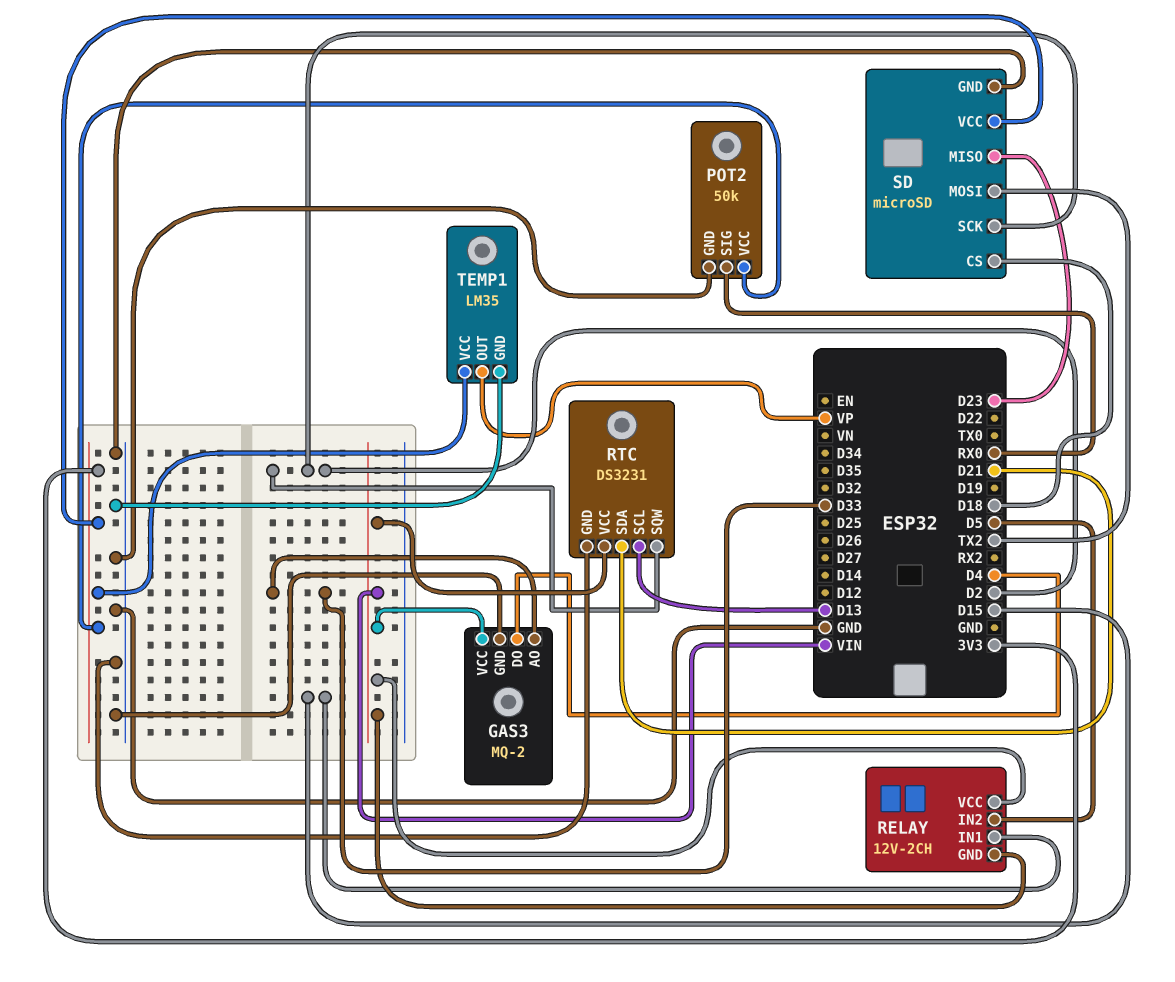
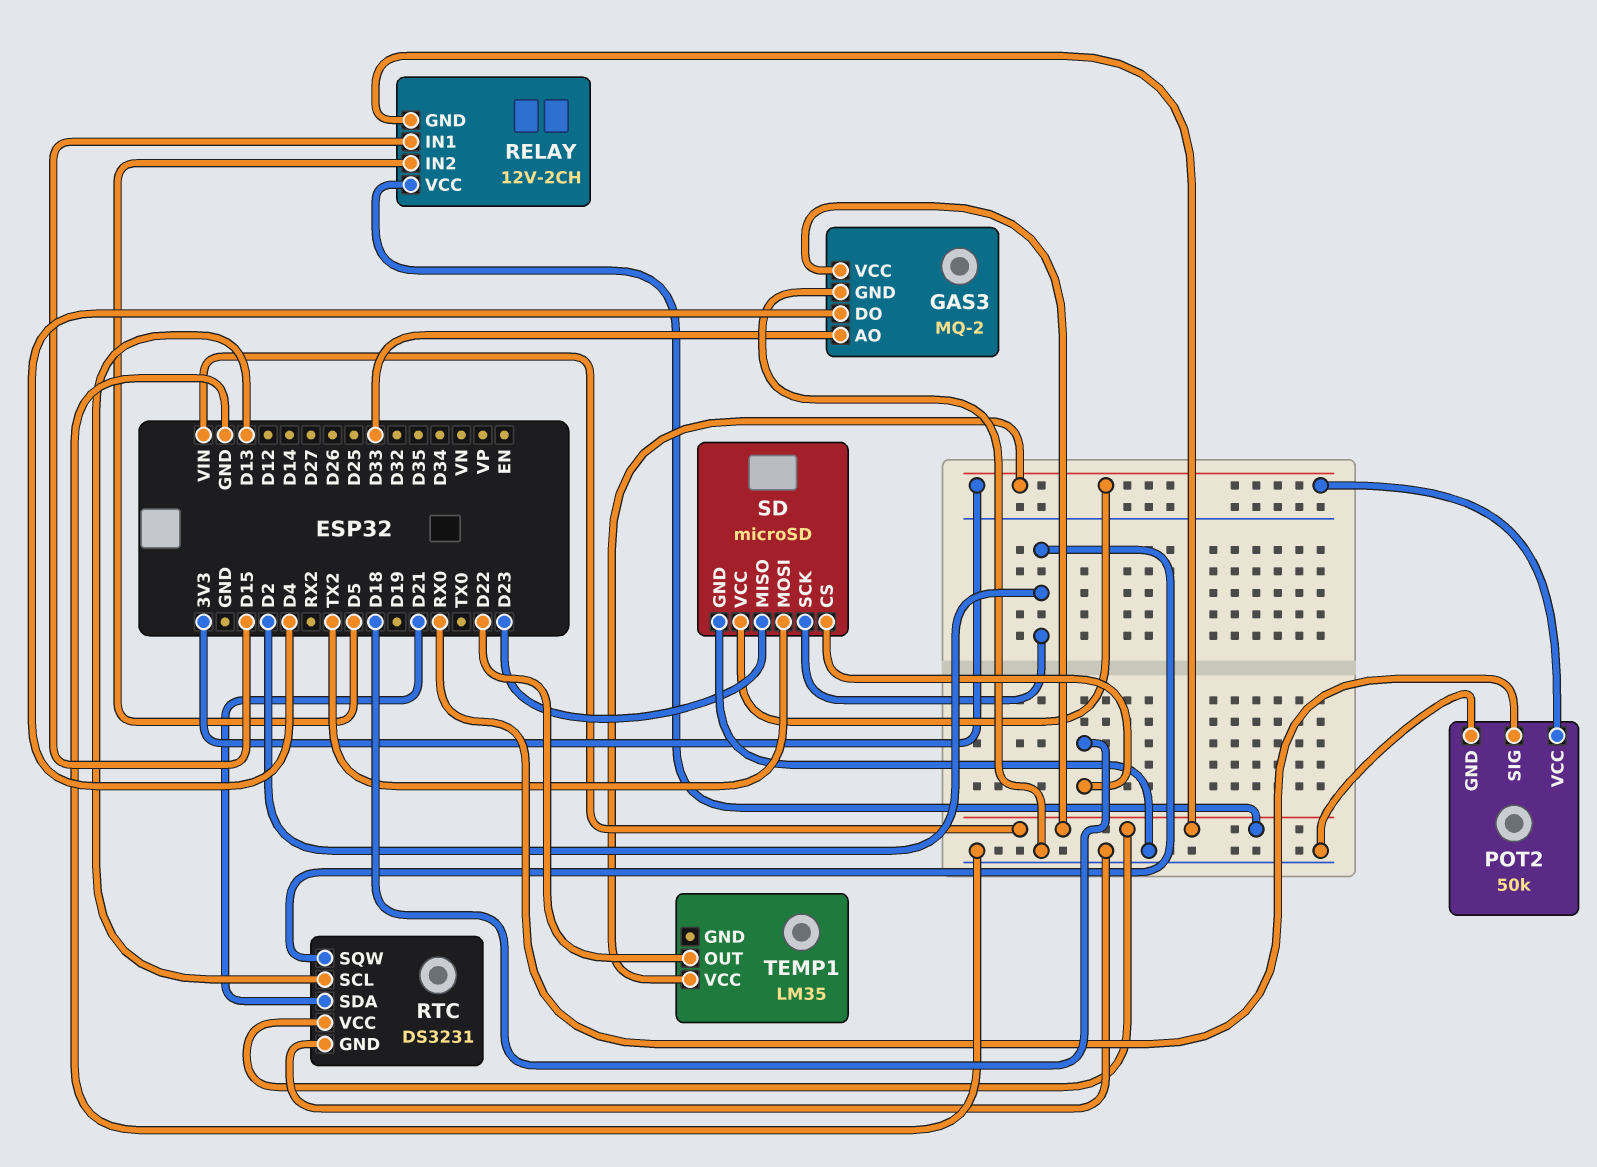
TEMP1 pin GND: GND -> none
TEMP1 pin OUT: VP -> D22

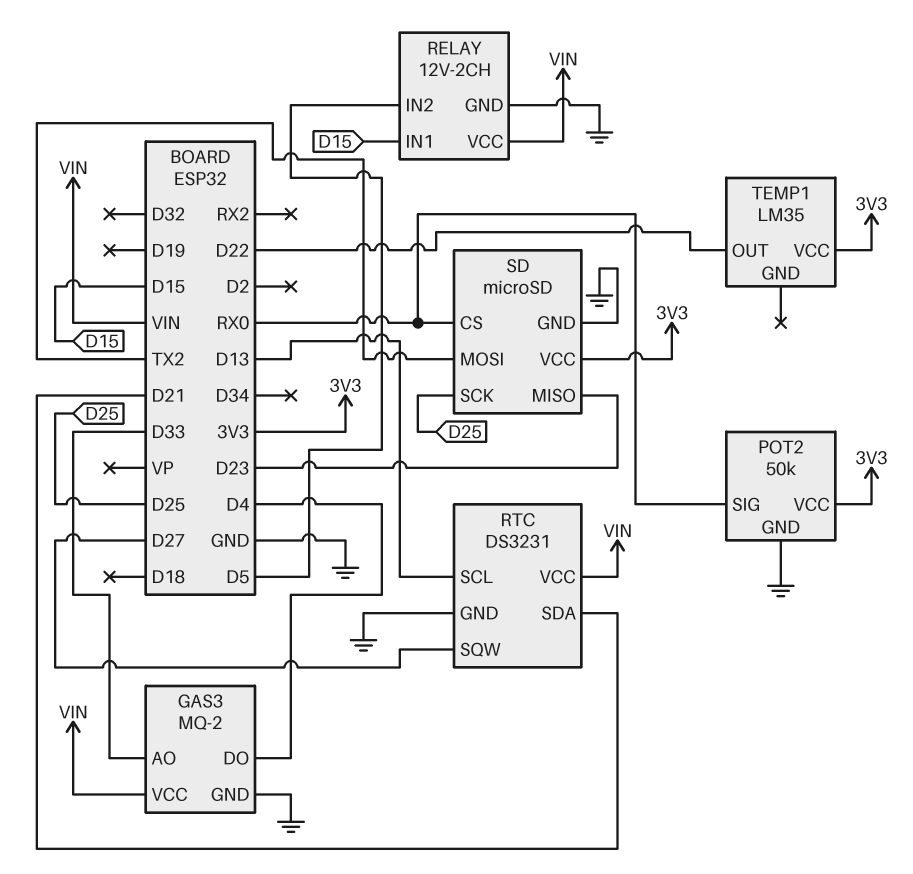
RELAY pin GND: VIN -> GND
RTC pin SQW: D2 -> D27
SD pin CS: D18 -> RX0
SD pin SCK: D2 -> D25

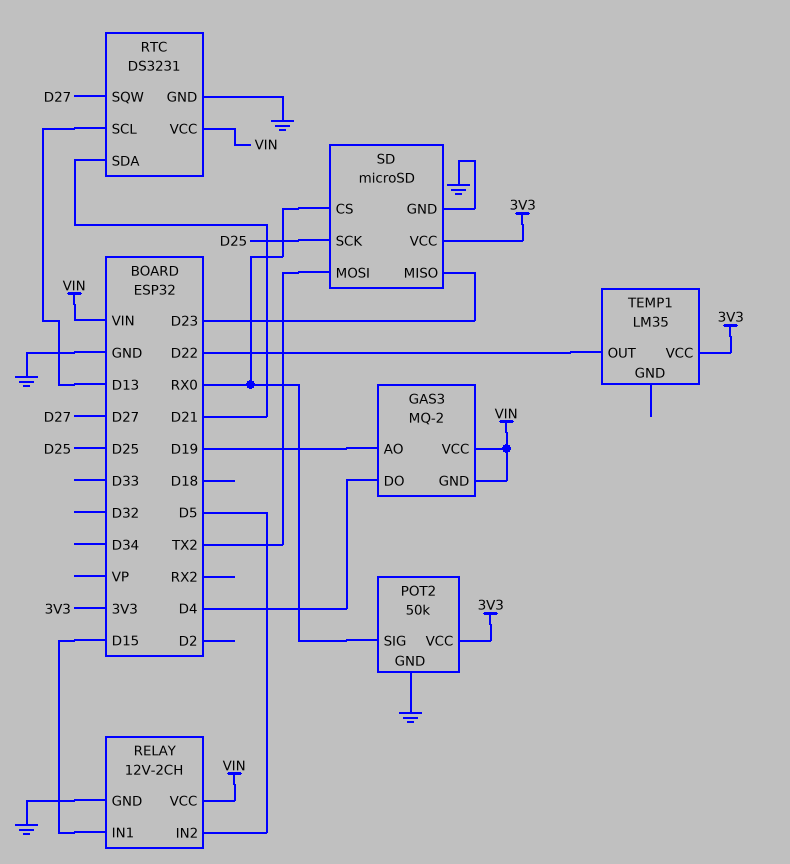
GAS3 pin AO: D33 -> D19
GAS3 pin GND: GND -> VIN

